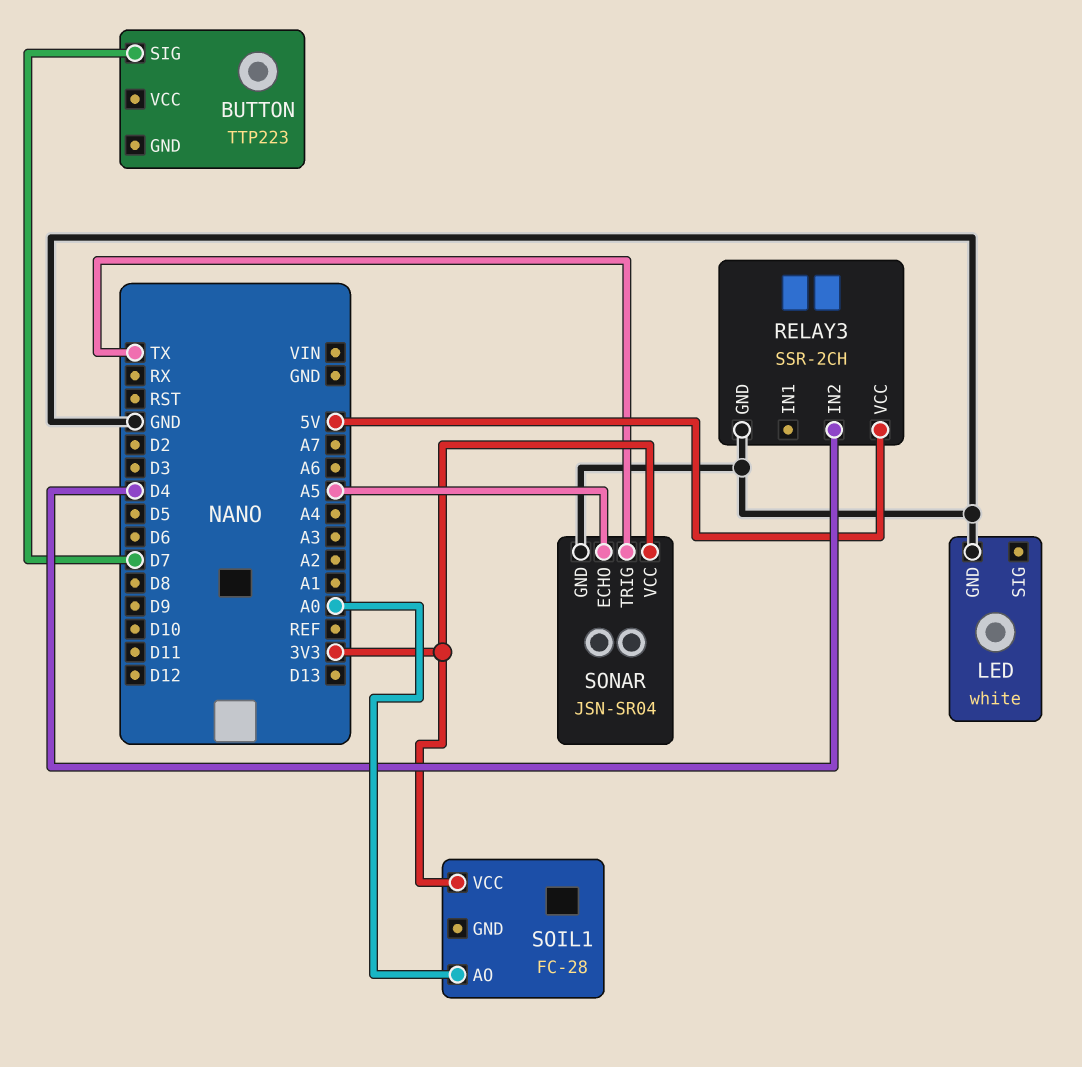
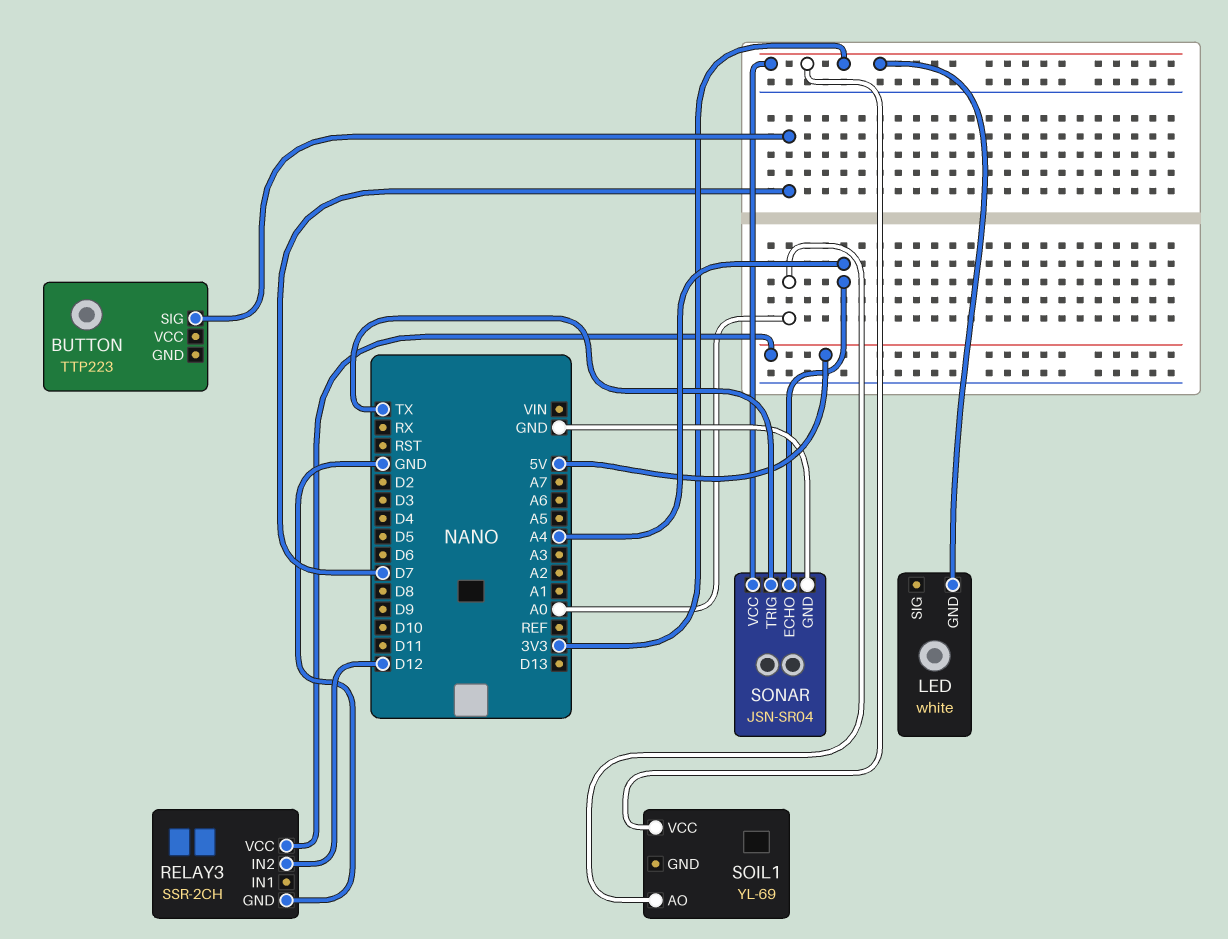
LED pin GND: GND -> 3V3
RELAY3 pin IN2: D4 -> D12
SOIL1: FC-28 -> YL-69
SONAR pin ECHO: A5 -> A4

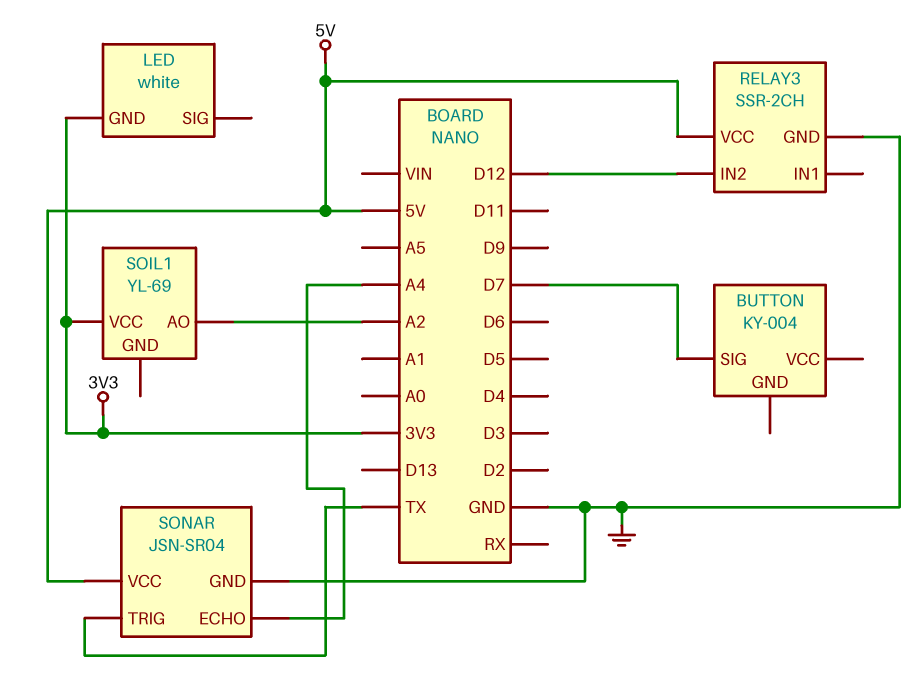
BUTTON: TTP223 -> KY-004
SOIL1 pin AO: A0 -> A2
SONAR pin VCC: 3V3 -> 5V

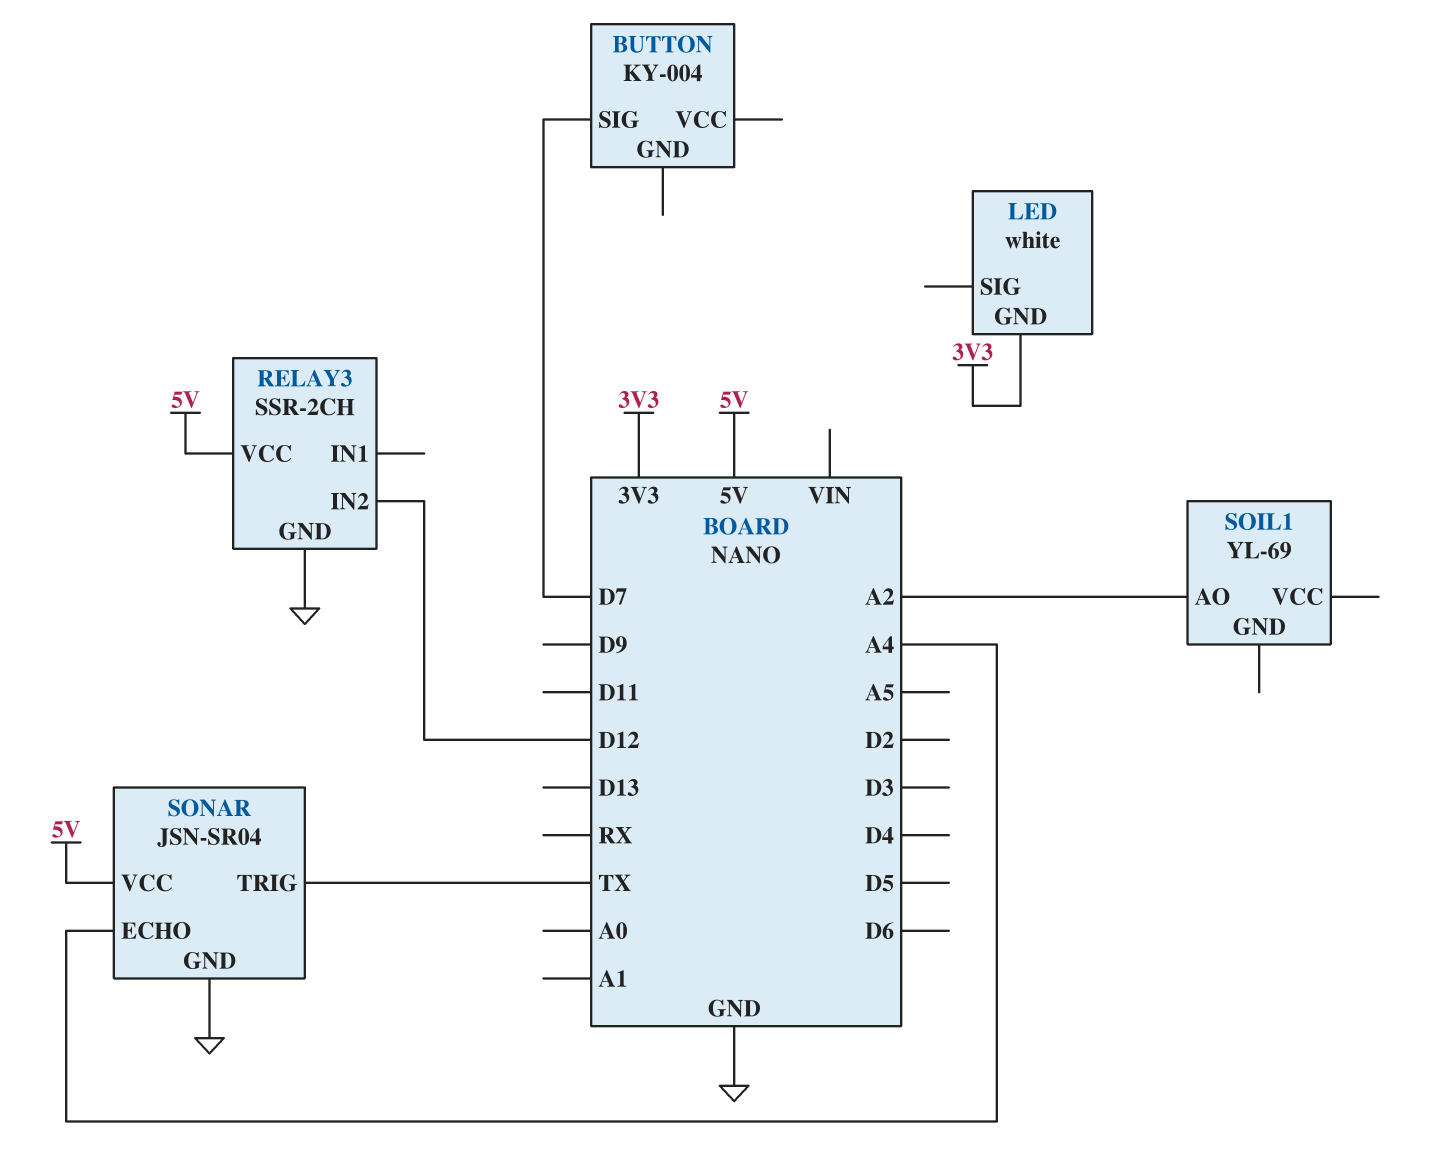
SOIL1 pin VCC: 3V3 -> none

